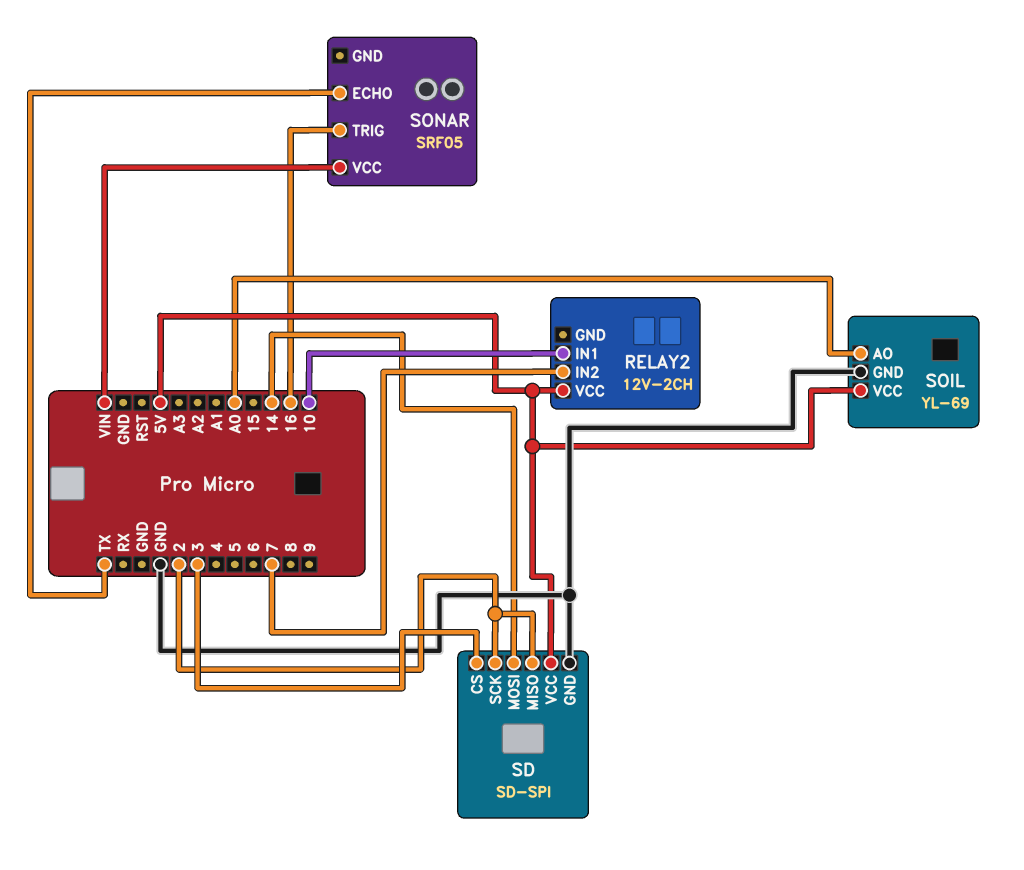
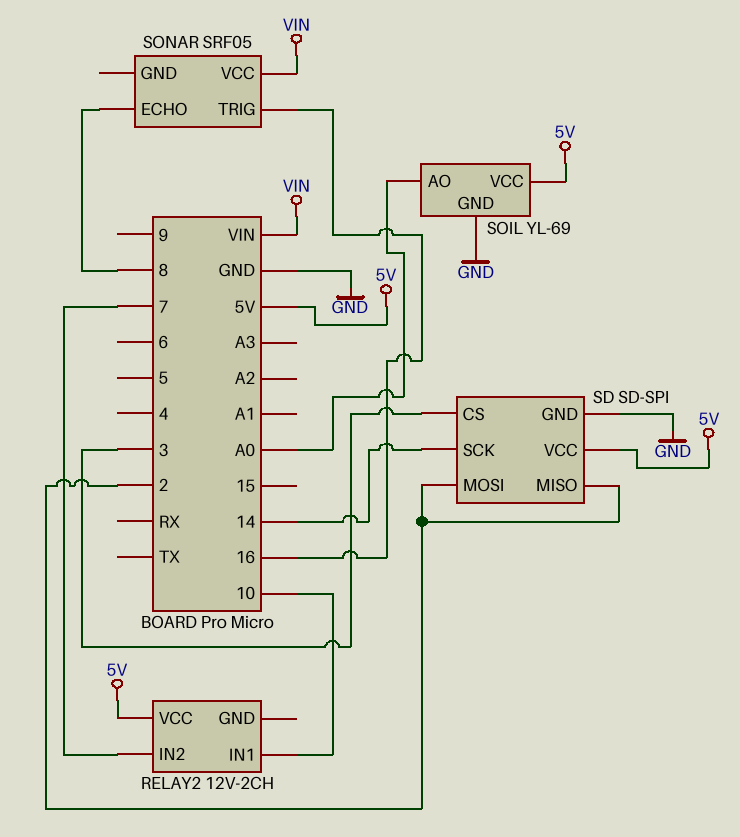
SD pin MOSI: 14 -> 2
SD pin SCK: 2 -> 14
SONAR pin ECHO: TX -> 8

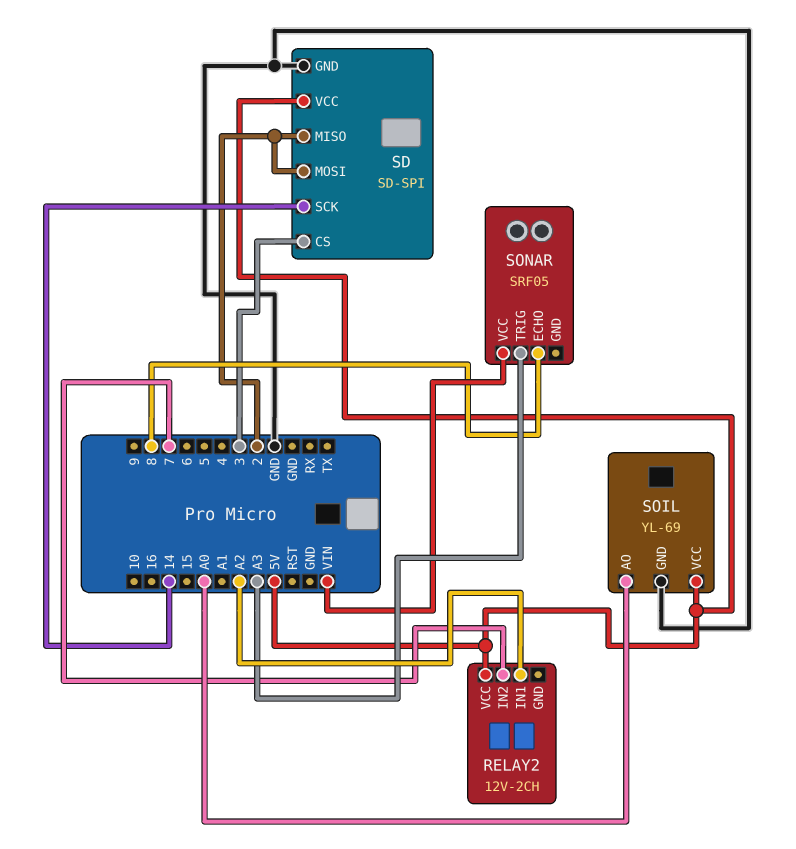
RELAY2 pin IN1: 10 -> A2
SONAR pin TRIG: 16 -> A3

